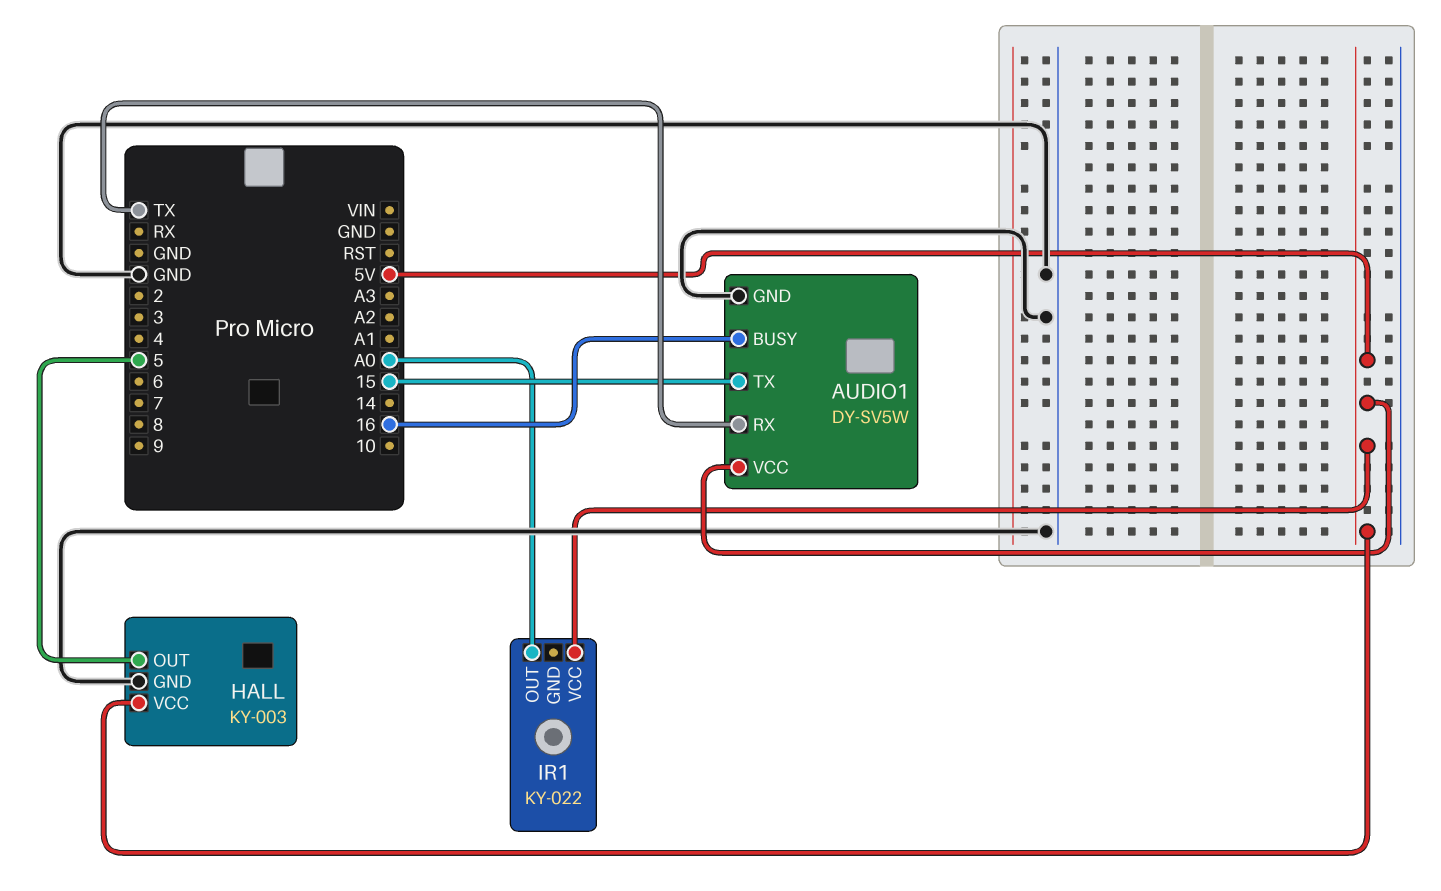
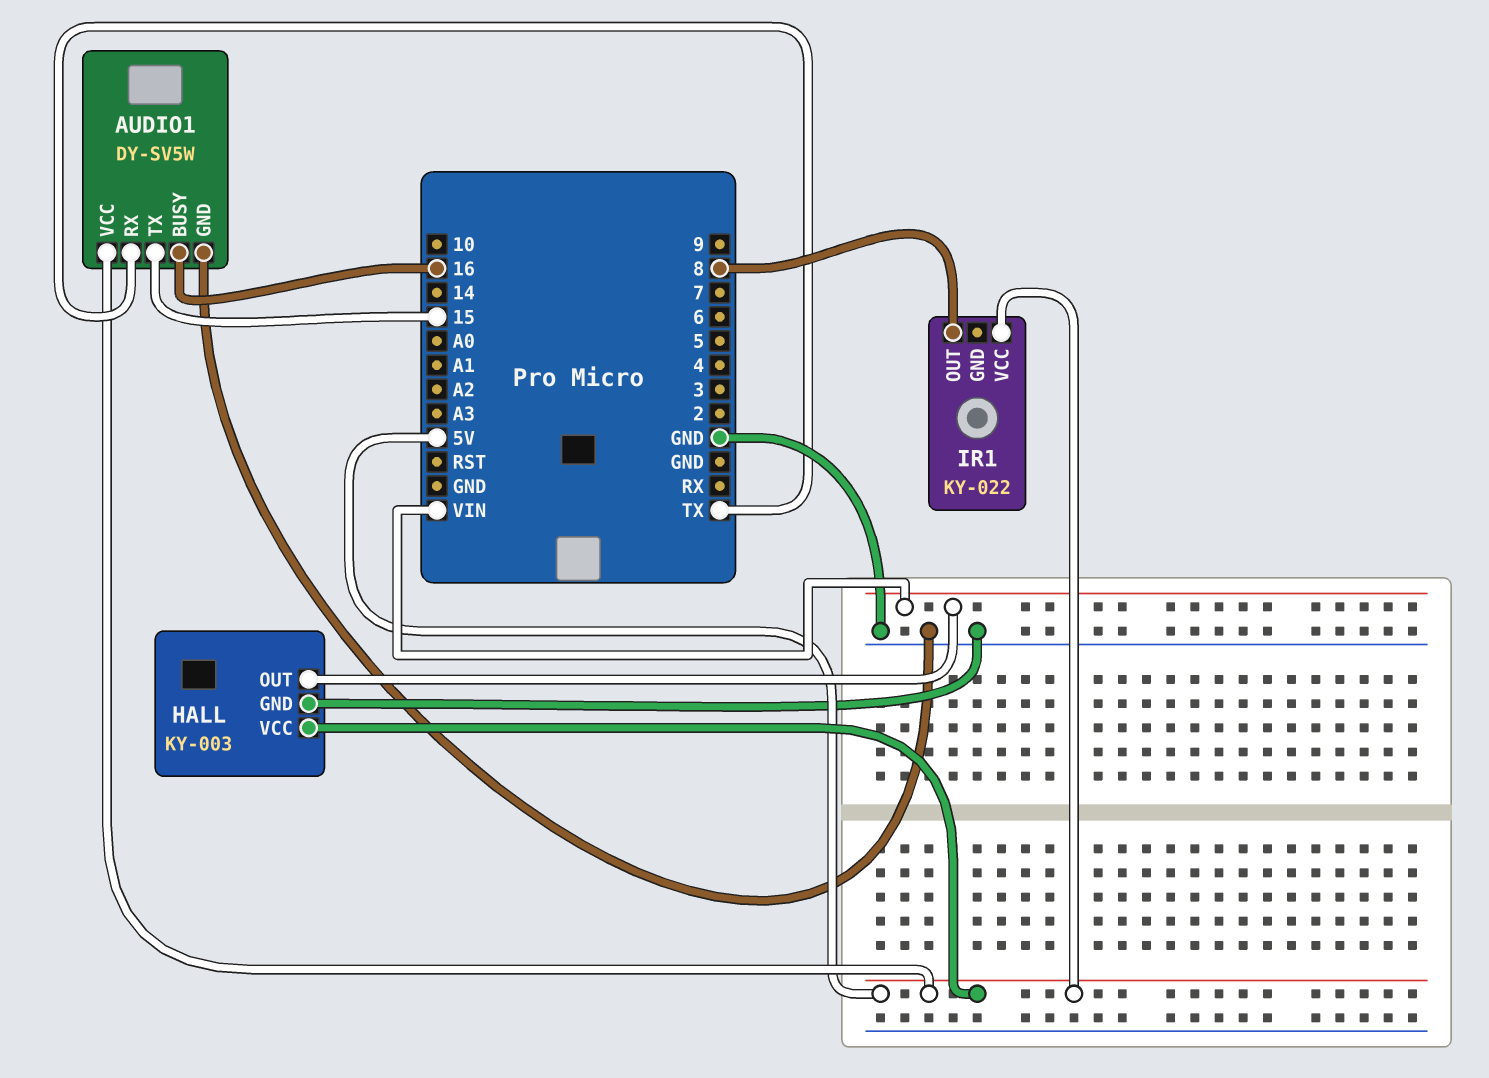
HALL pin OUT: 5 -> VIN
IR1 pin OUT: A0 -> 8

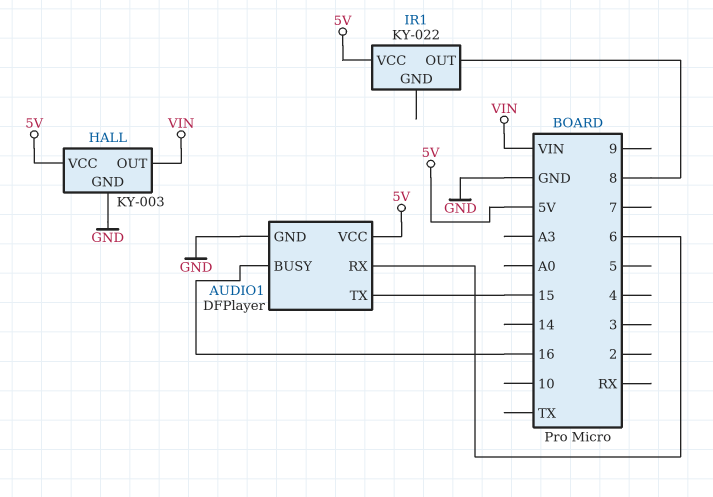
AUDIO1: DY-SV5W -> DFPlayer
AUDIO1 pin RX: TX -> 6

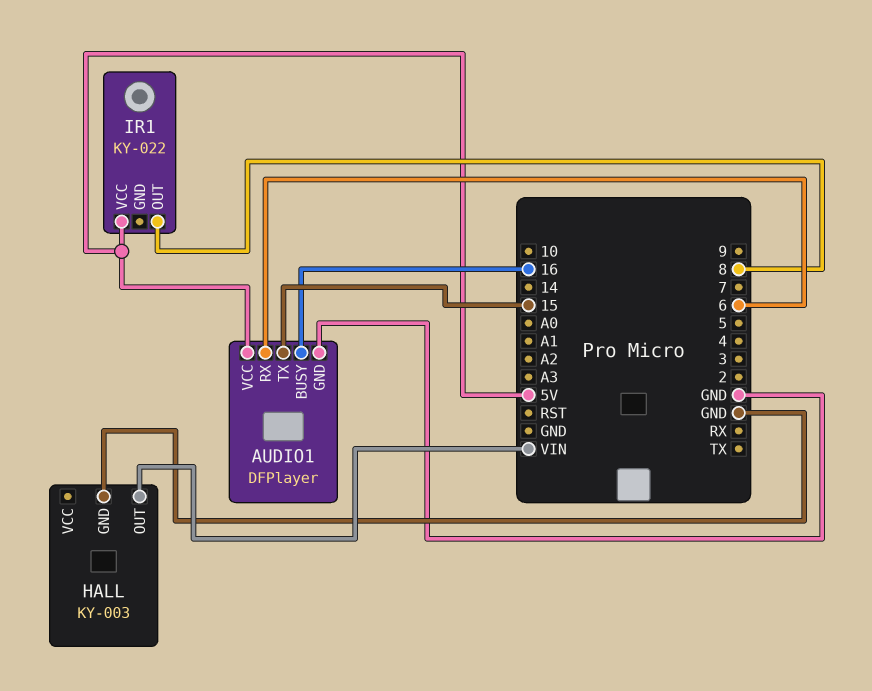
HALL pin VCC: 5V -> none

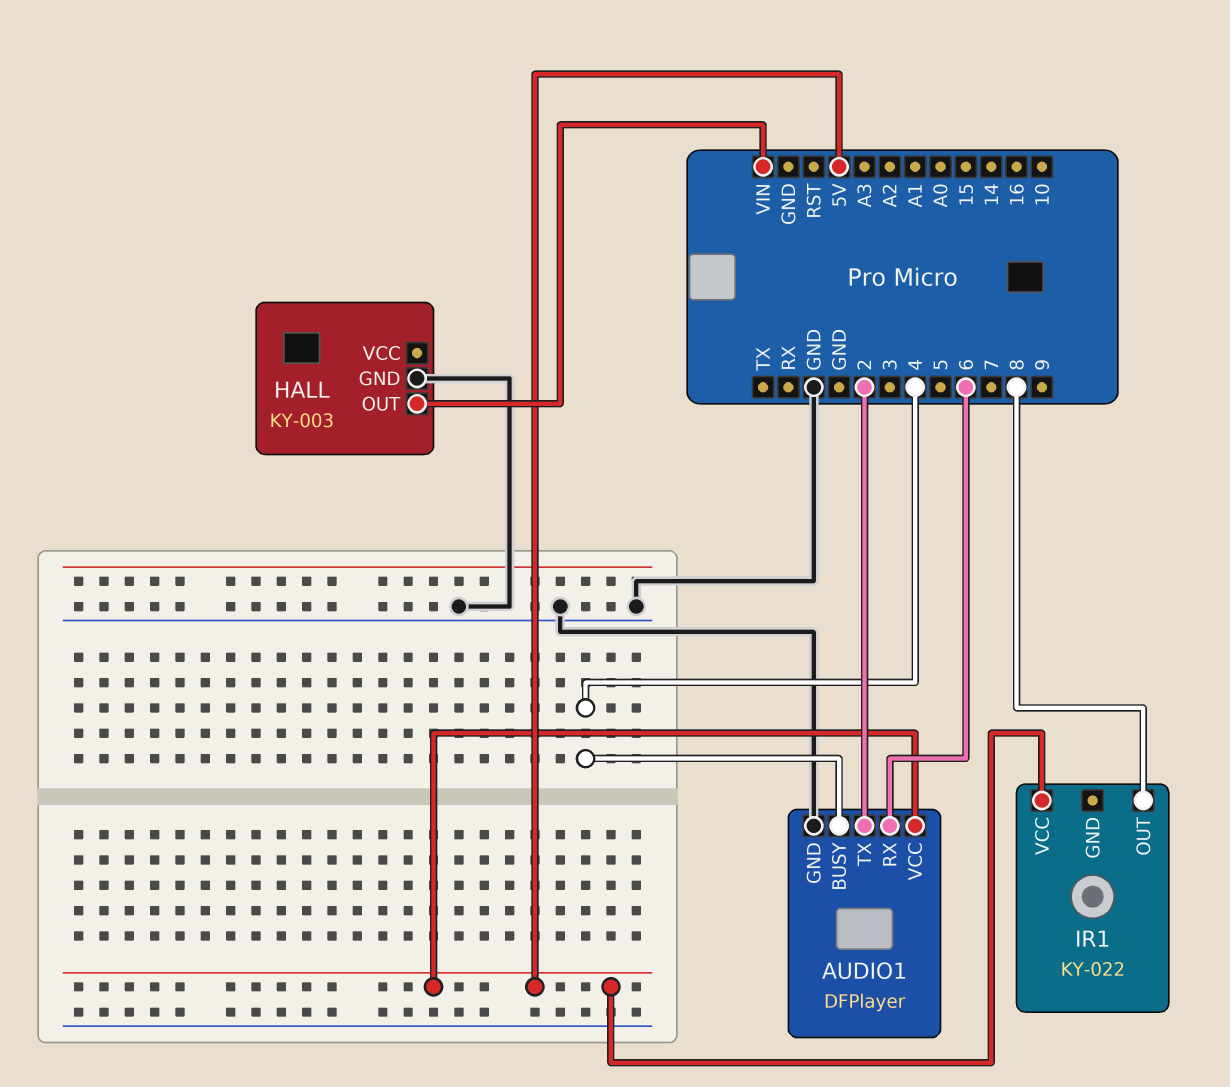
AUDIO1 pin BUSY: 16 -> 4
AUDIO1 pin TX: 15 -> 2

